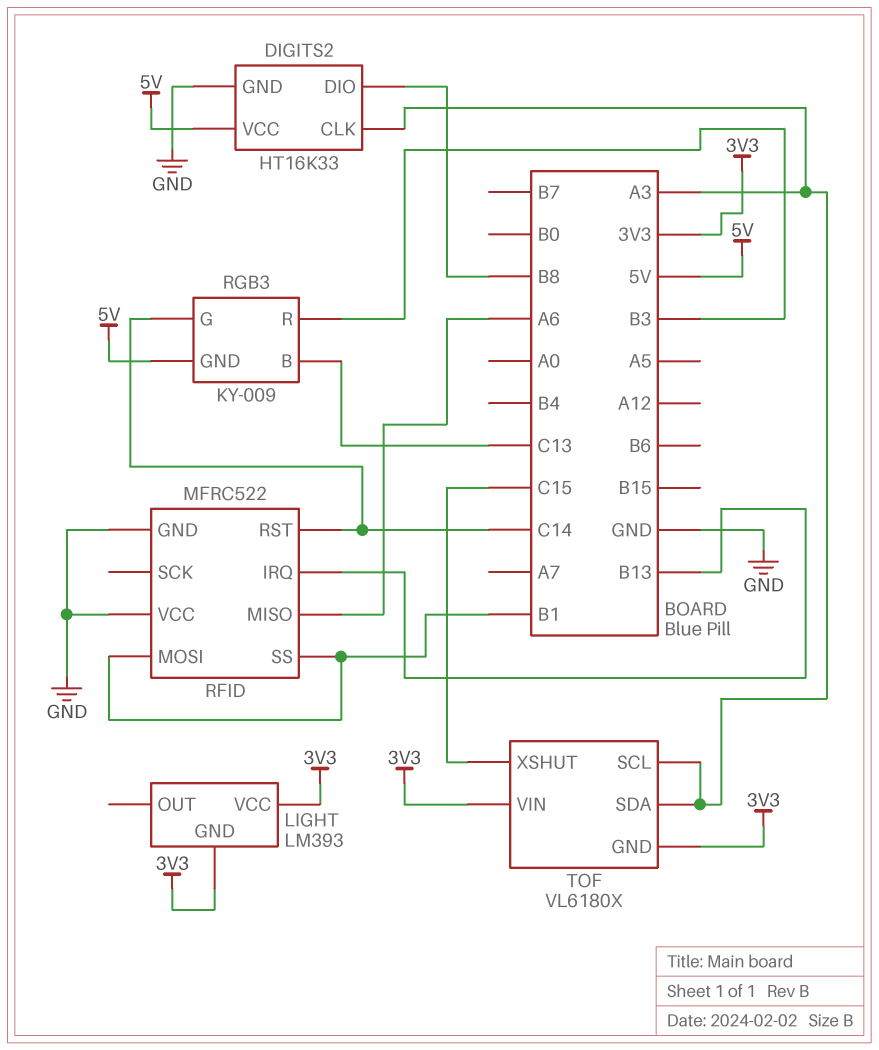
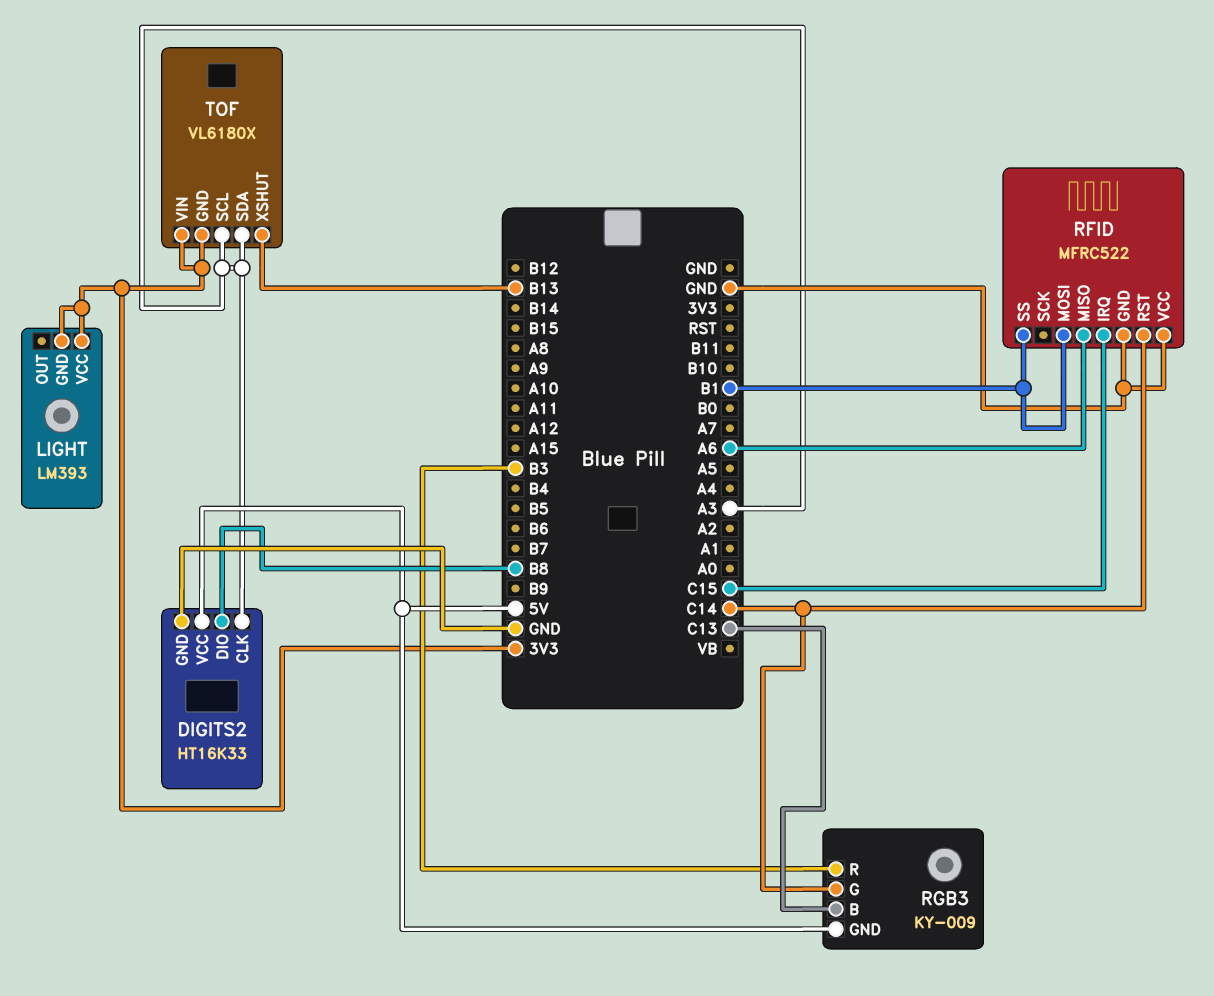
RFID pin IRQ: B13 -> C15
TOF pin XSHUT: C15 -> B13

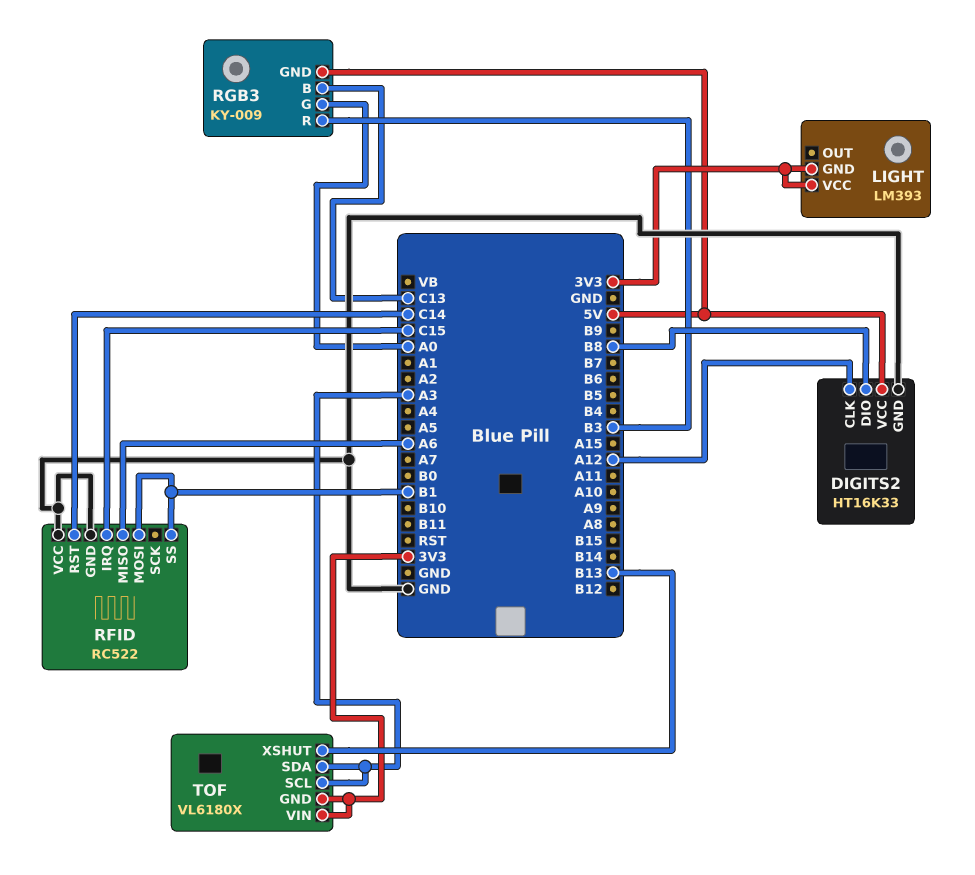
DIGITS2 pin CLK: A3 -> A12
RFID: MFRC522 -> RC522
RGB3 pin G: C14 -> A0

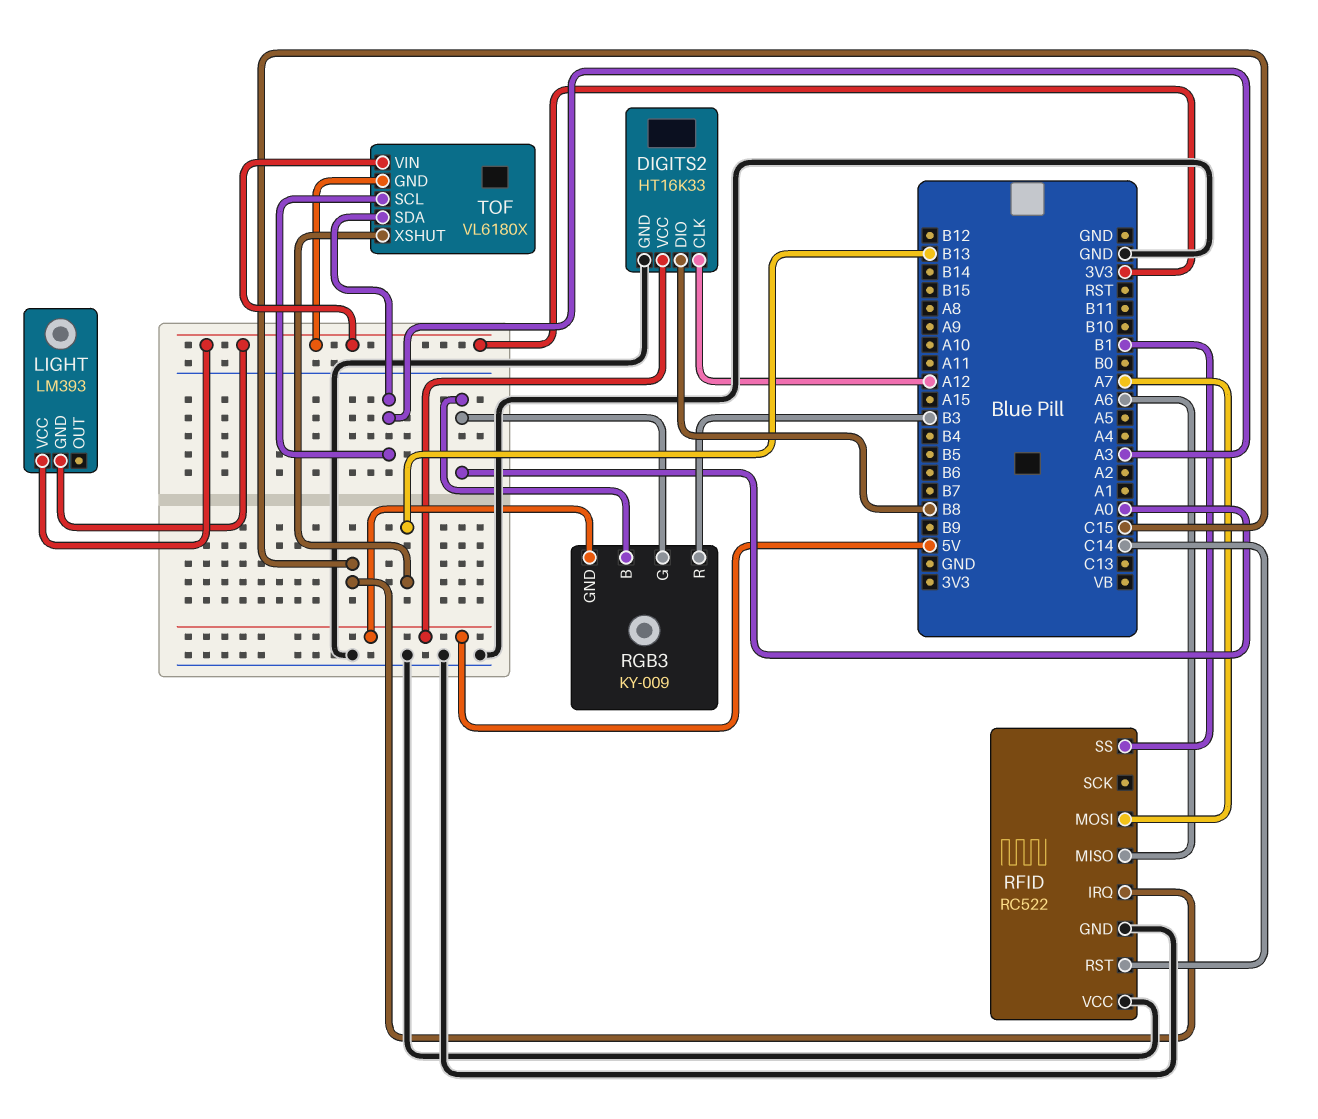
RFID pin MOSI: B1 -> A7
RGB3 pin B: C13 -> A0

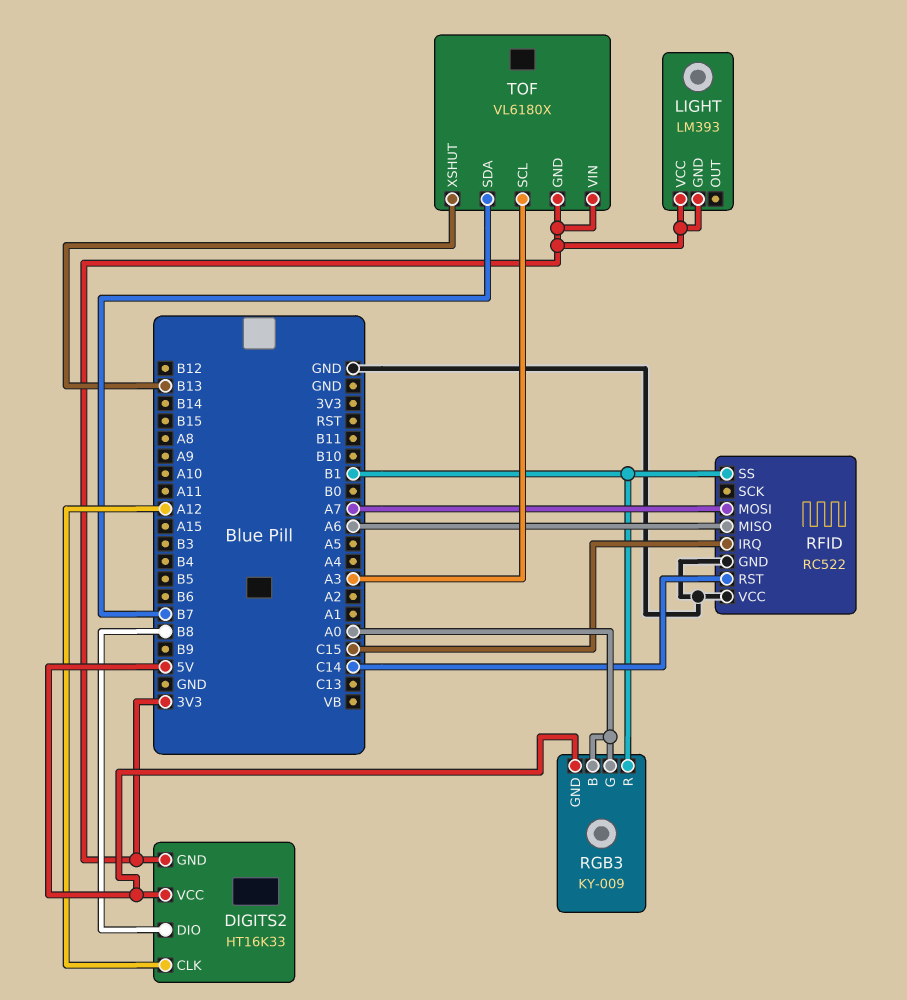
DIGITS2 pin GND: GND -> 3V3
RGB3 pin R: B3 -> B1
TOF pin SDA: A3 -> B7

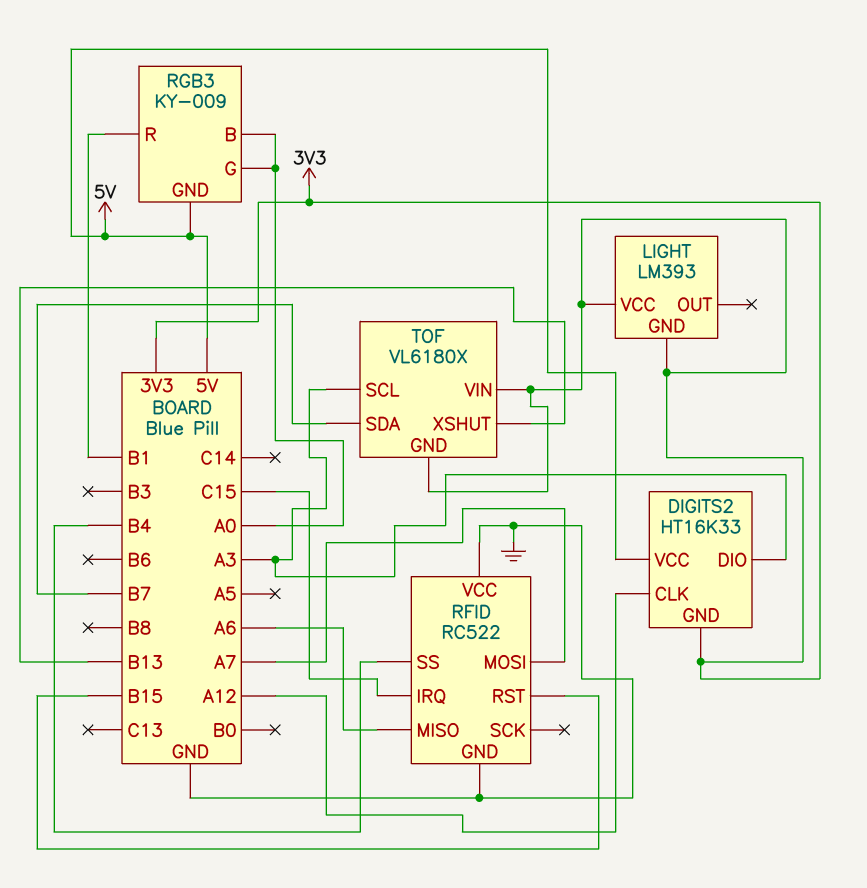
DIGITS2 pin DIO: B8 -> A3
RFID pin RST: C14 -> B15
RFID pin SS: B1 -> B4

